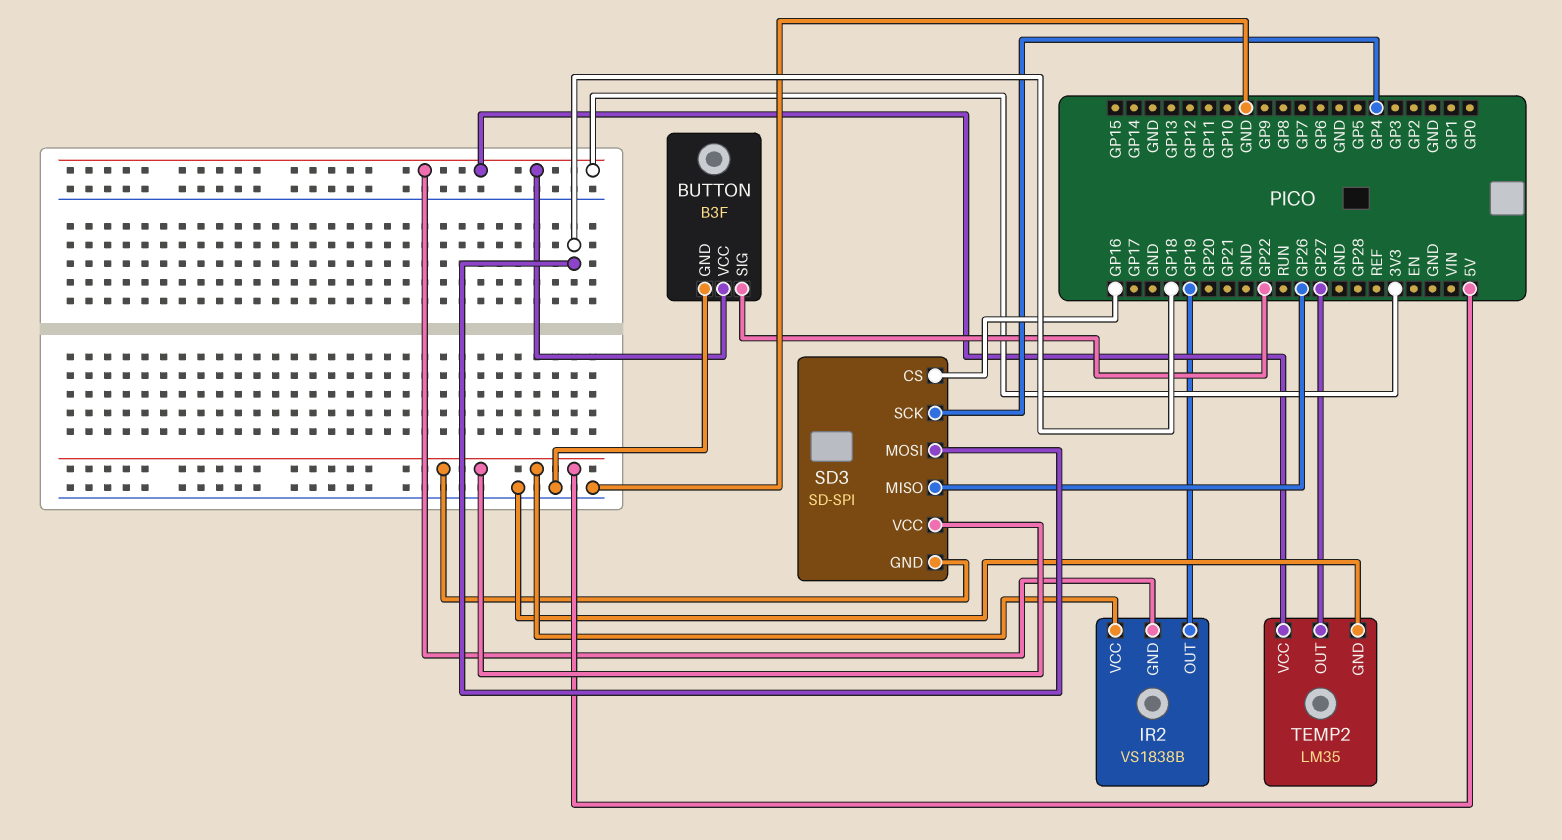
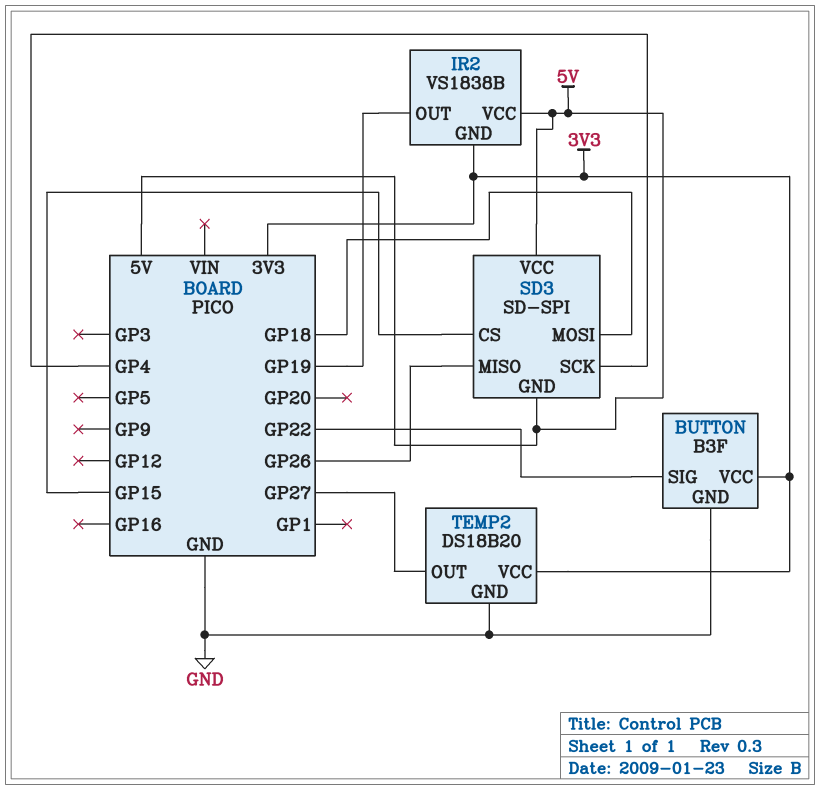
SD3 pin CS: GP16 -> GP15
TEMP2: LM35 -> DS18B20

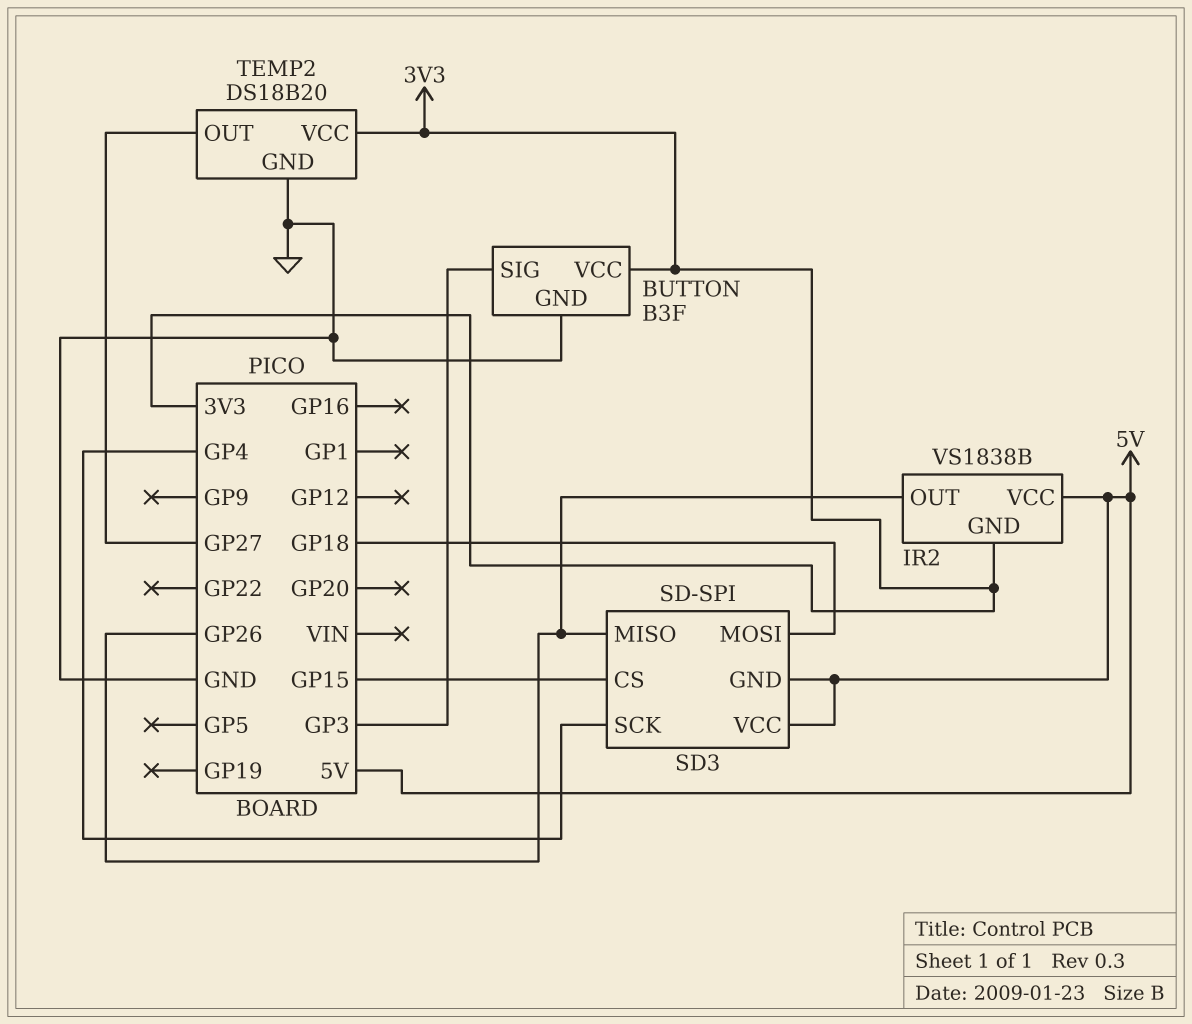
BUTTON pin SIG: GP22 -> GP3
IR2 pin OUT: GP19 -> GP26

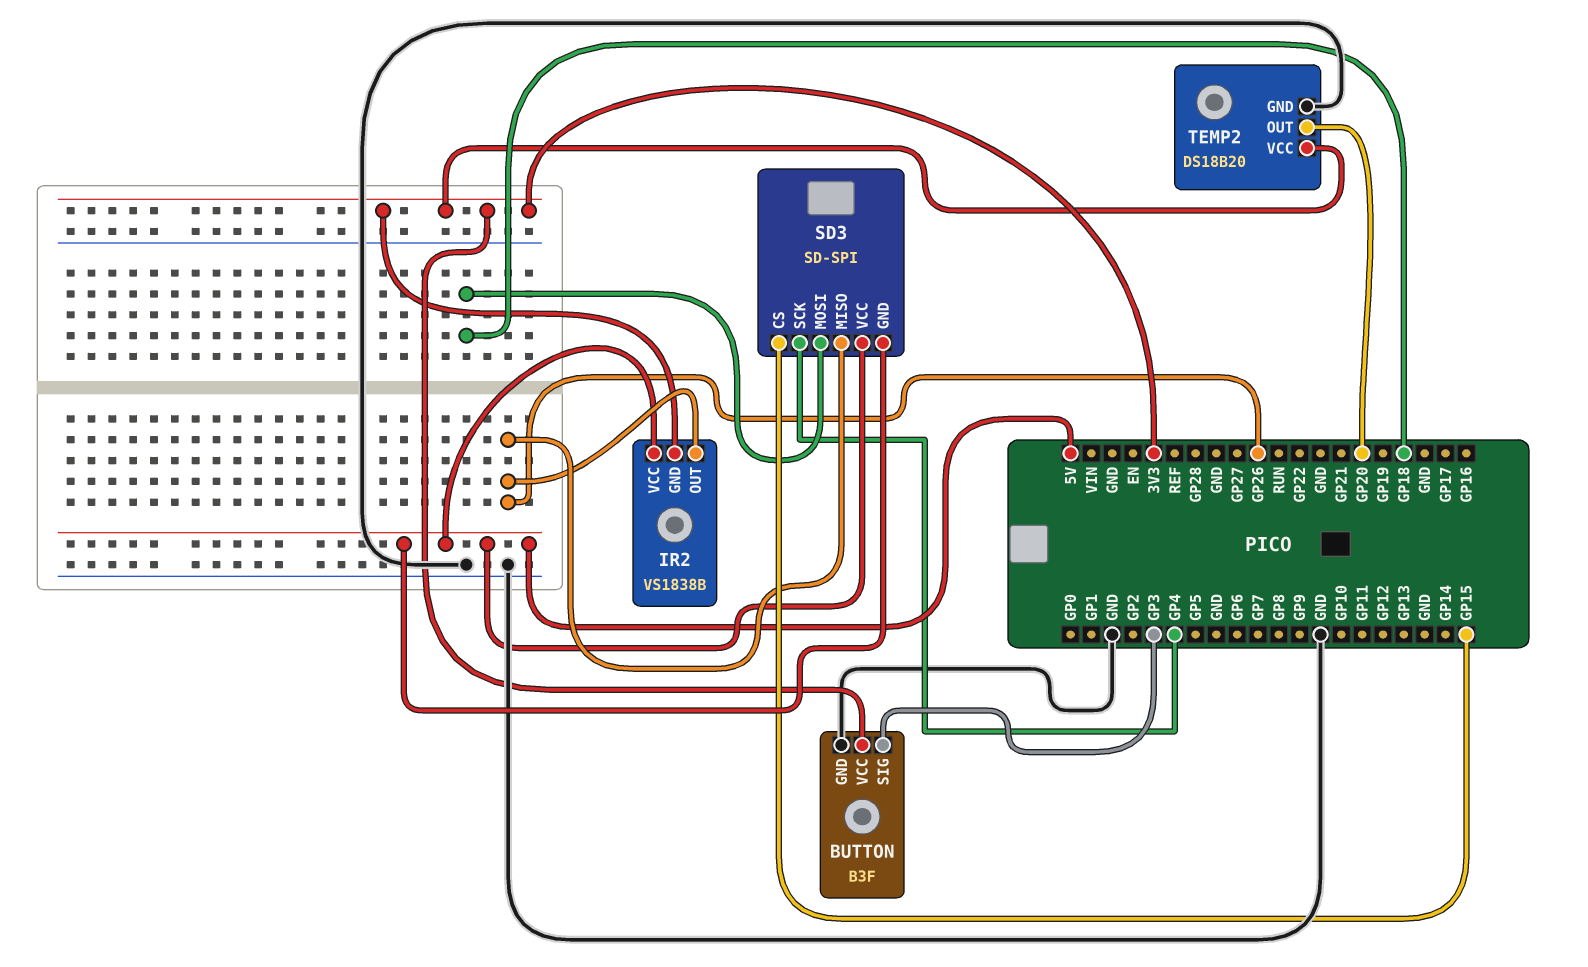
TEMP2 pin OUT: GP27 -> GP20

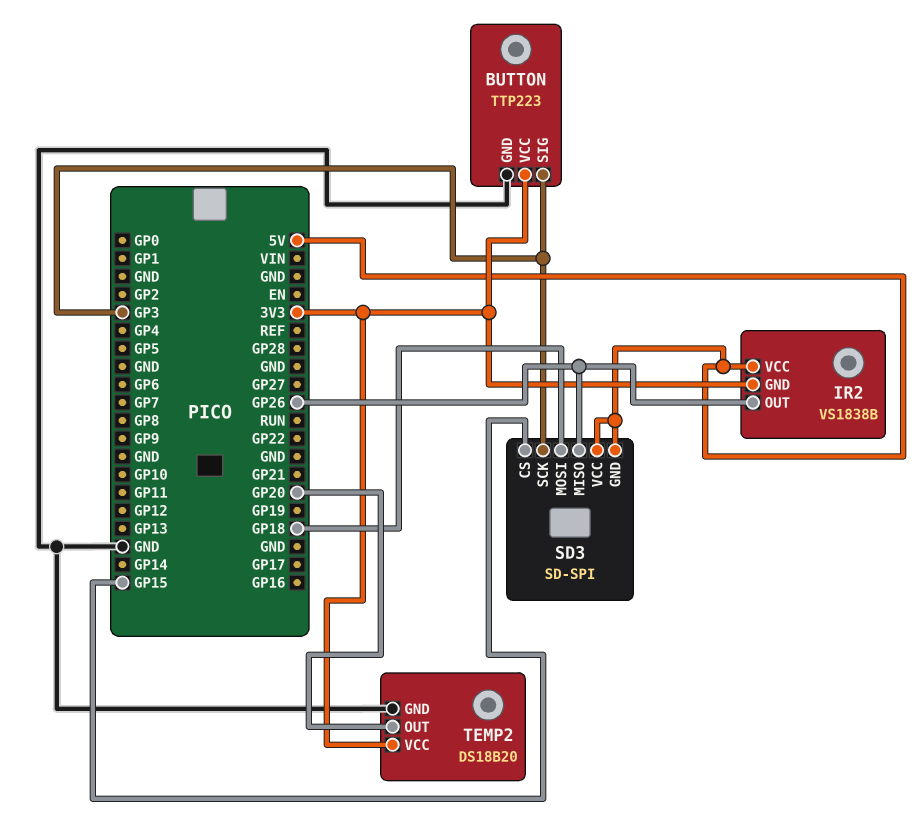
BUTTON: B3F -> TTP223
SD3 pin SCK: GP4 -> GP3

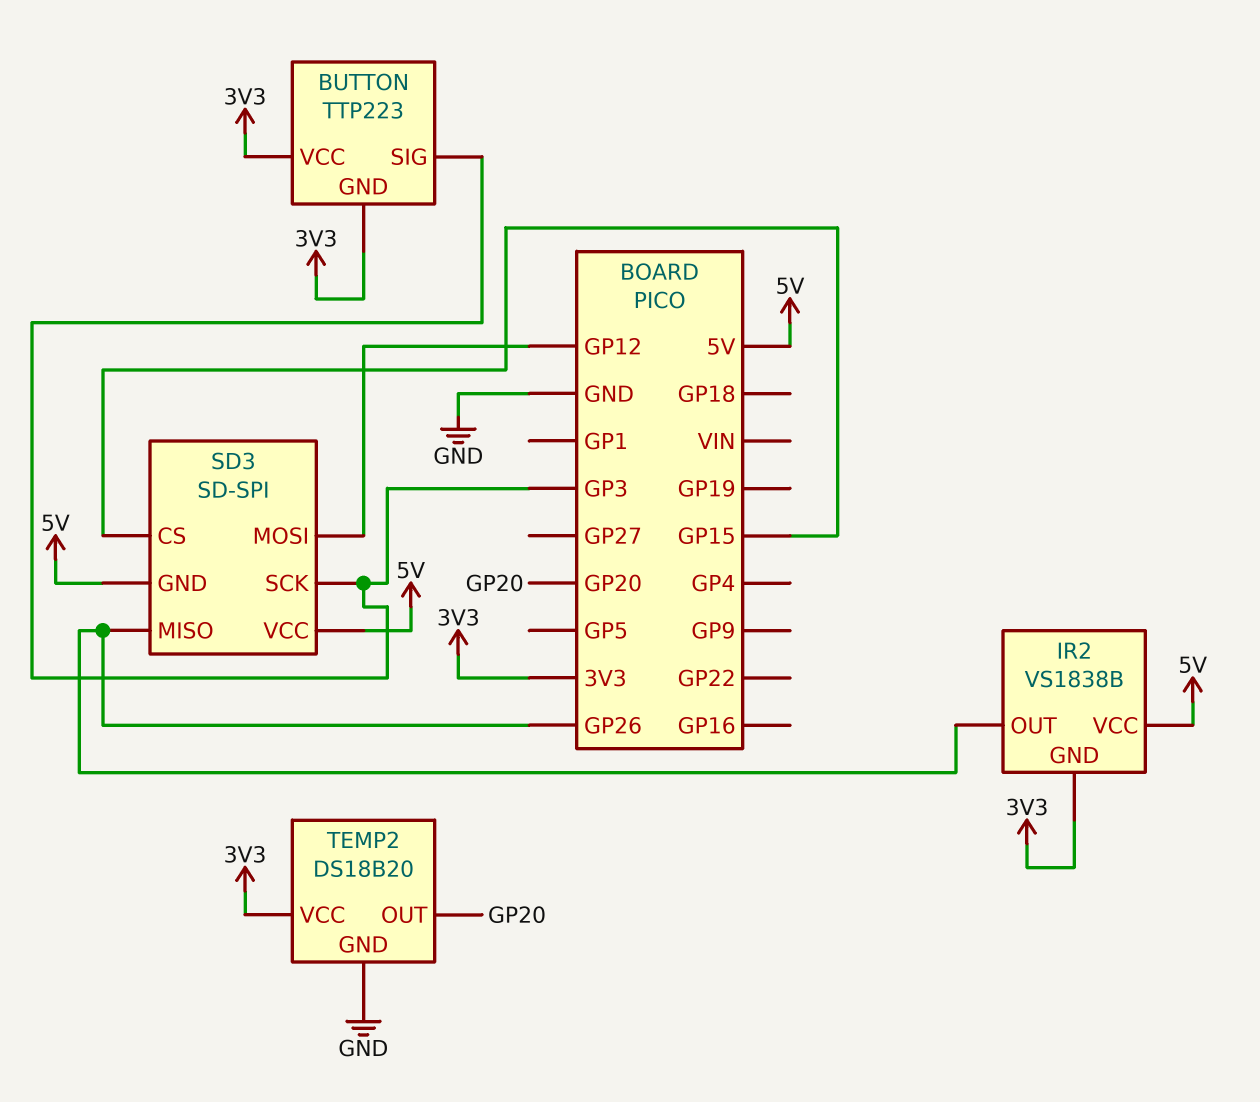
BUTTON pin GND: GND -> 3V3
SD3 pin MOSI: GP18 -> GP12

